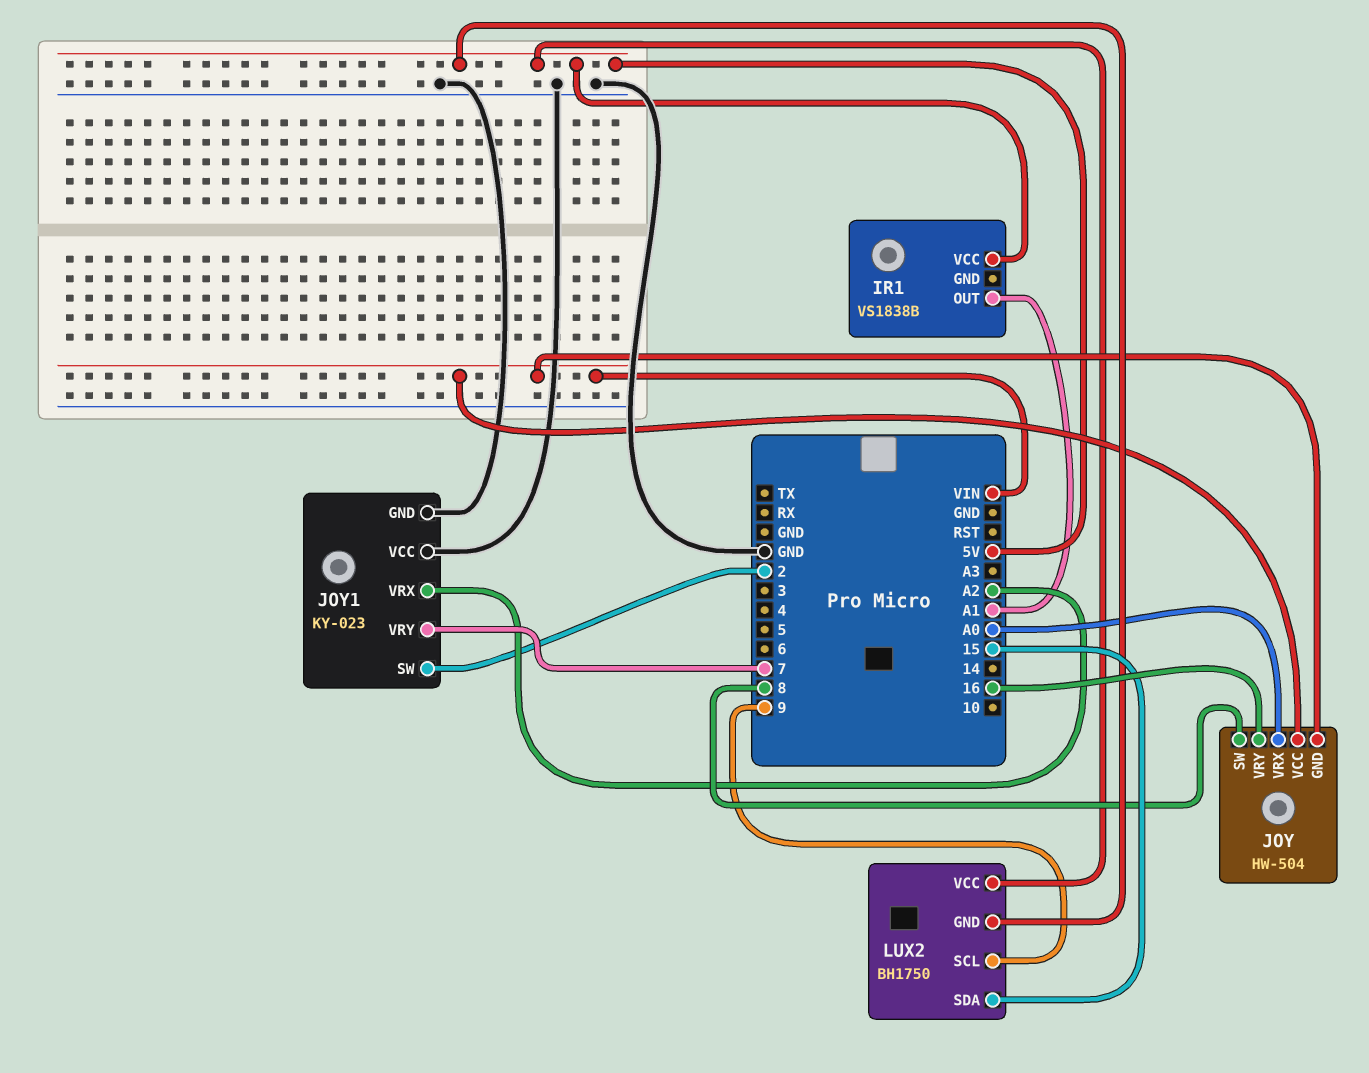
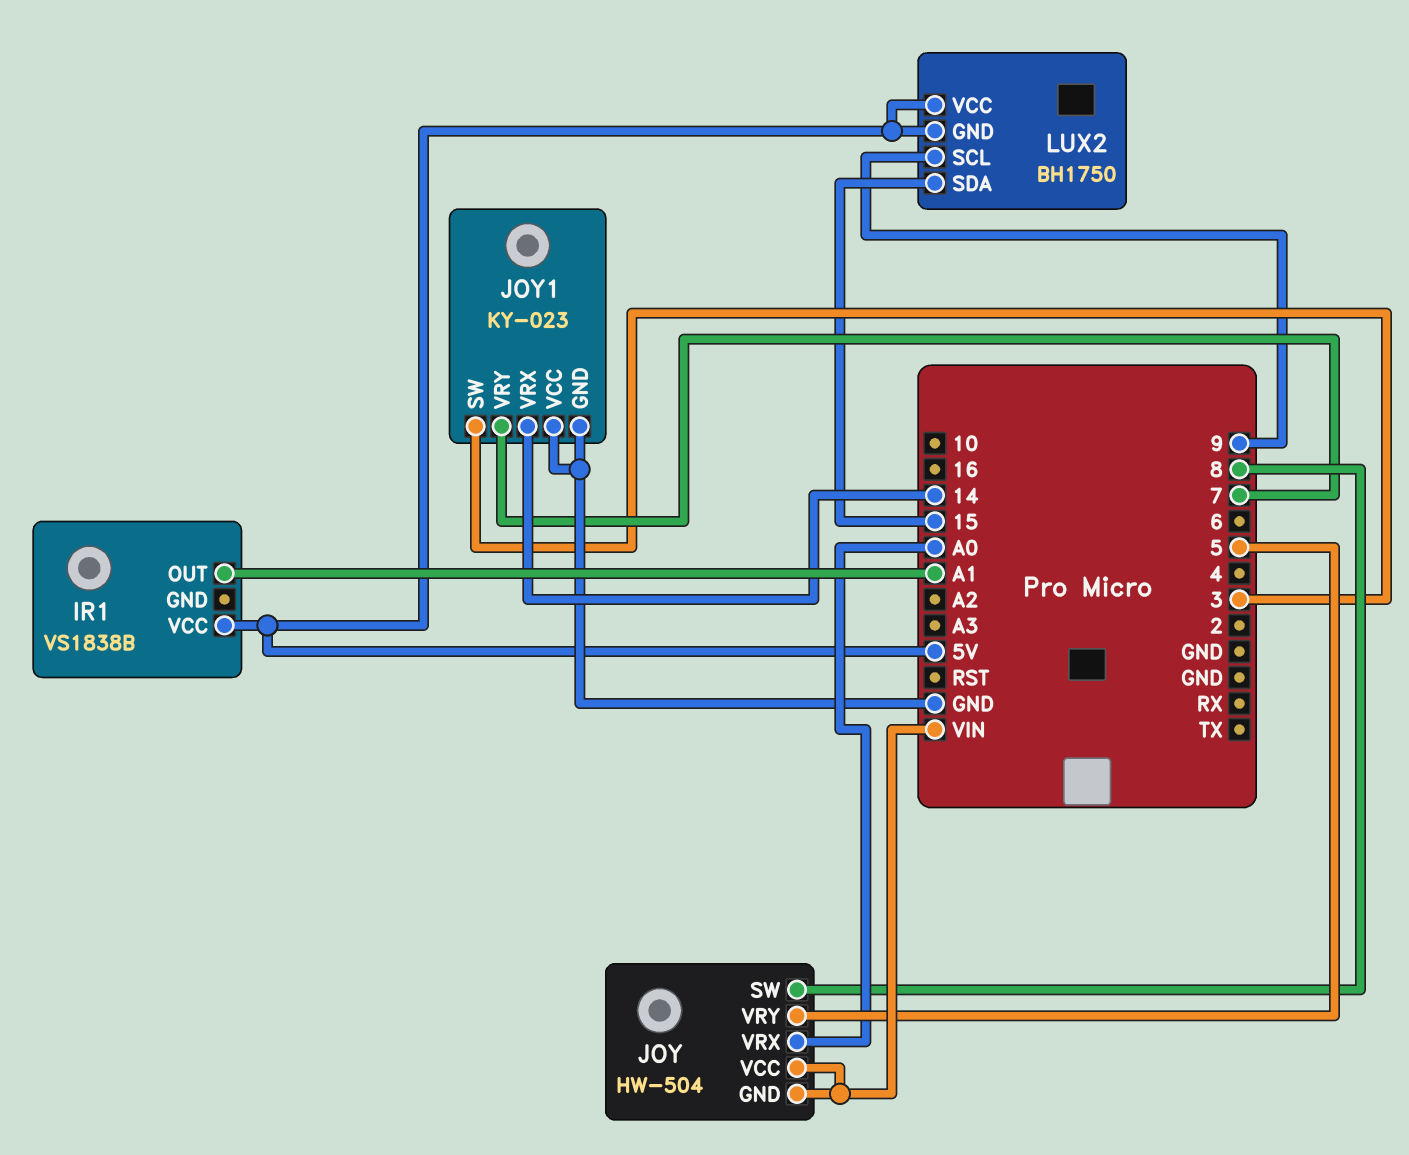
JOY pin VRY: 16 -> 5
JOY1 pin SW: 2 -> 3
JOY1 pin VRX: A2 -> 14

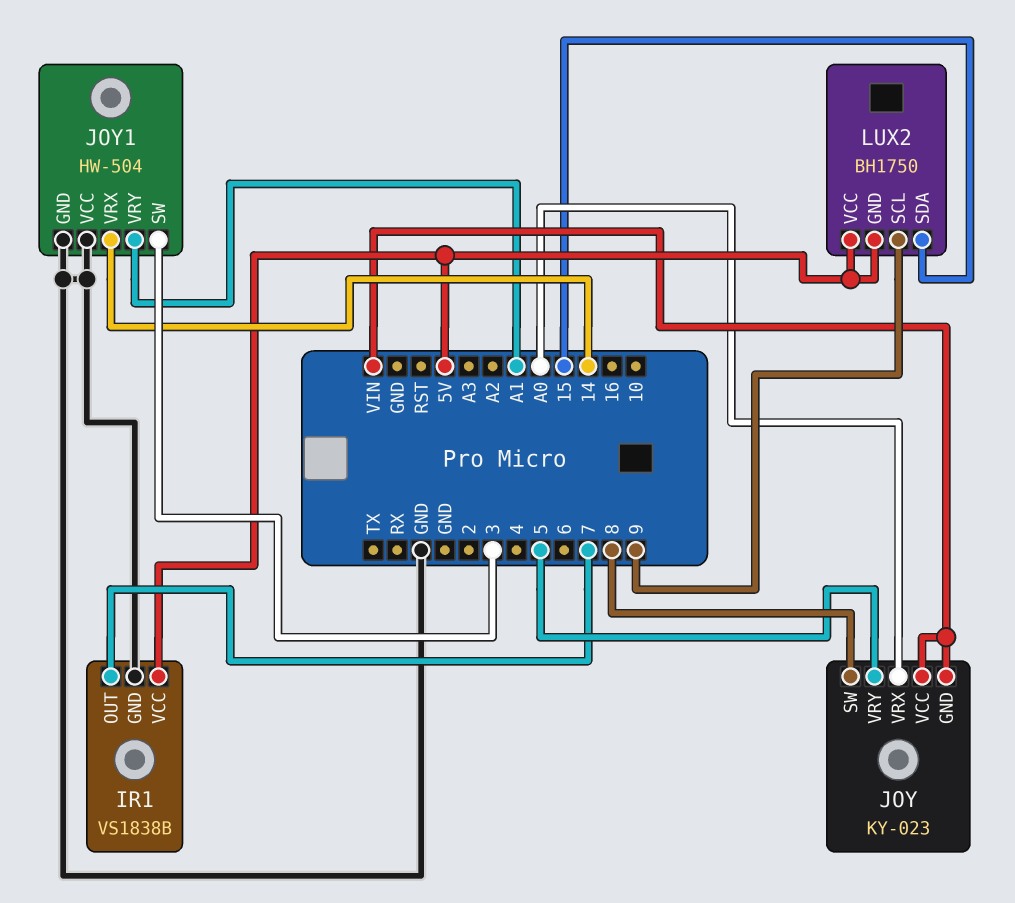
IR1 pin GND: none -> GND
IR1 pin OUT: A1 -> 7
JOY: HW-504 -> KY-023
JOY1: KY-023 -> HW-504
JOY1 pin VRY: 7 -> A1

